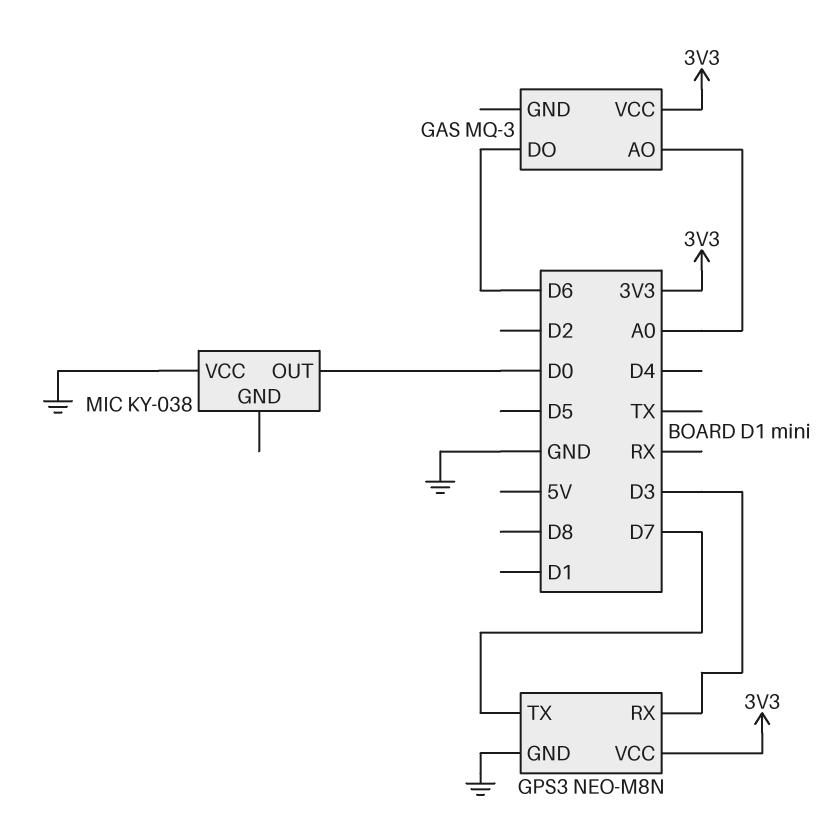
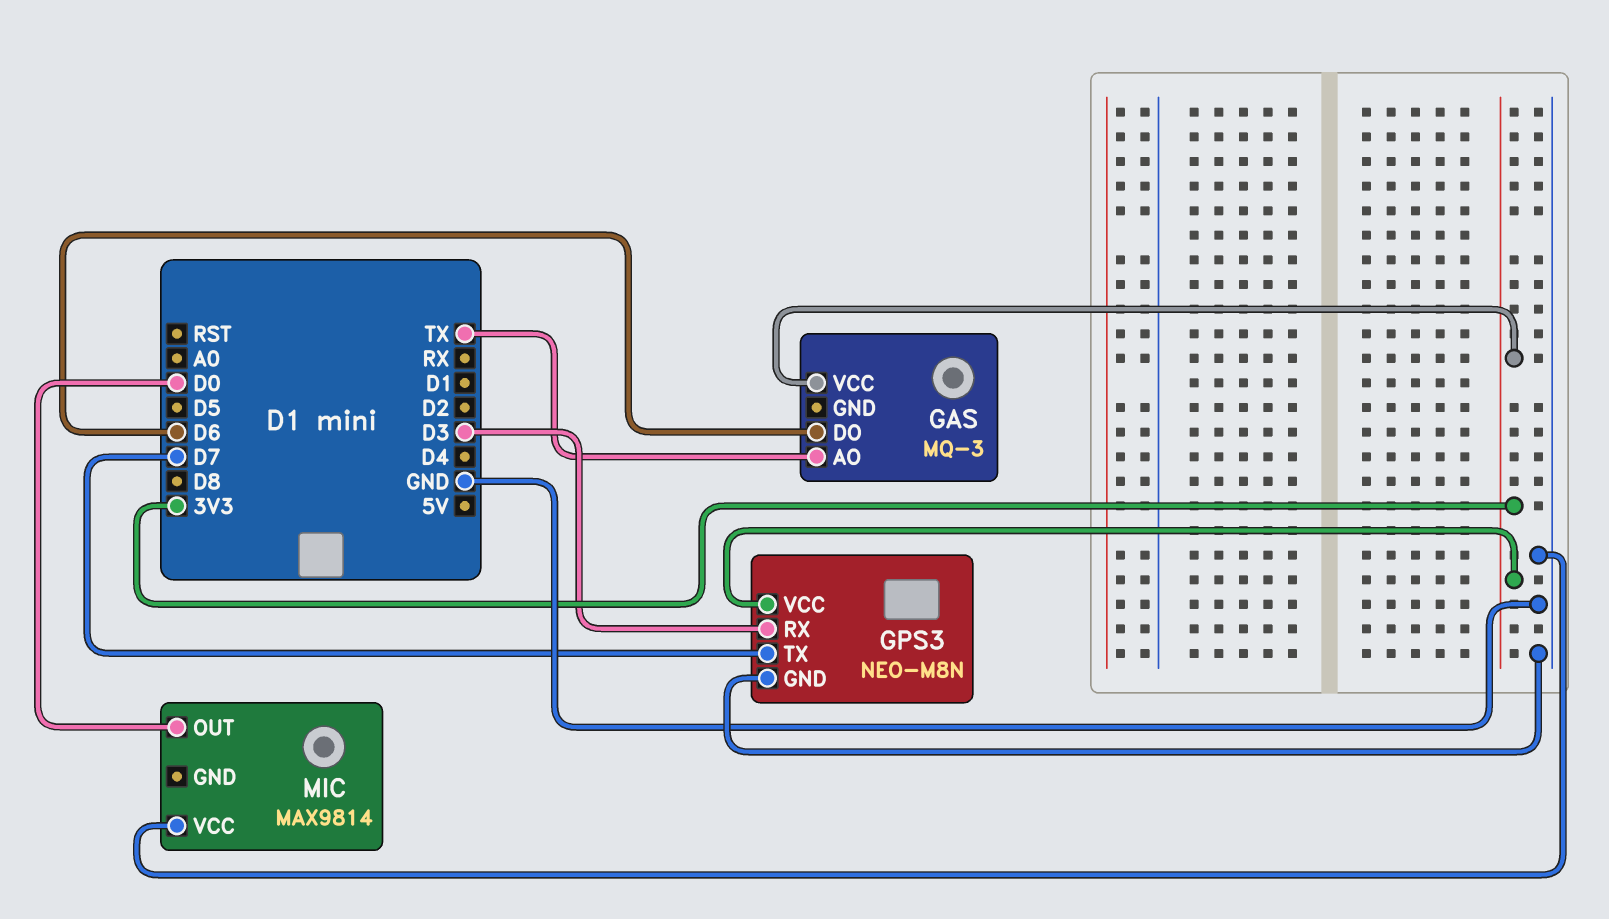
GAS pin AO: A0 -> TX
MIC: KY-038 -> MAX9814

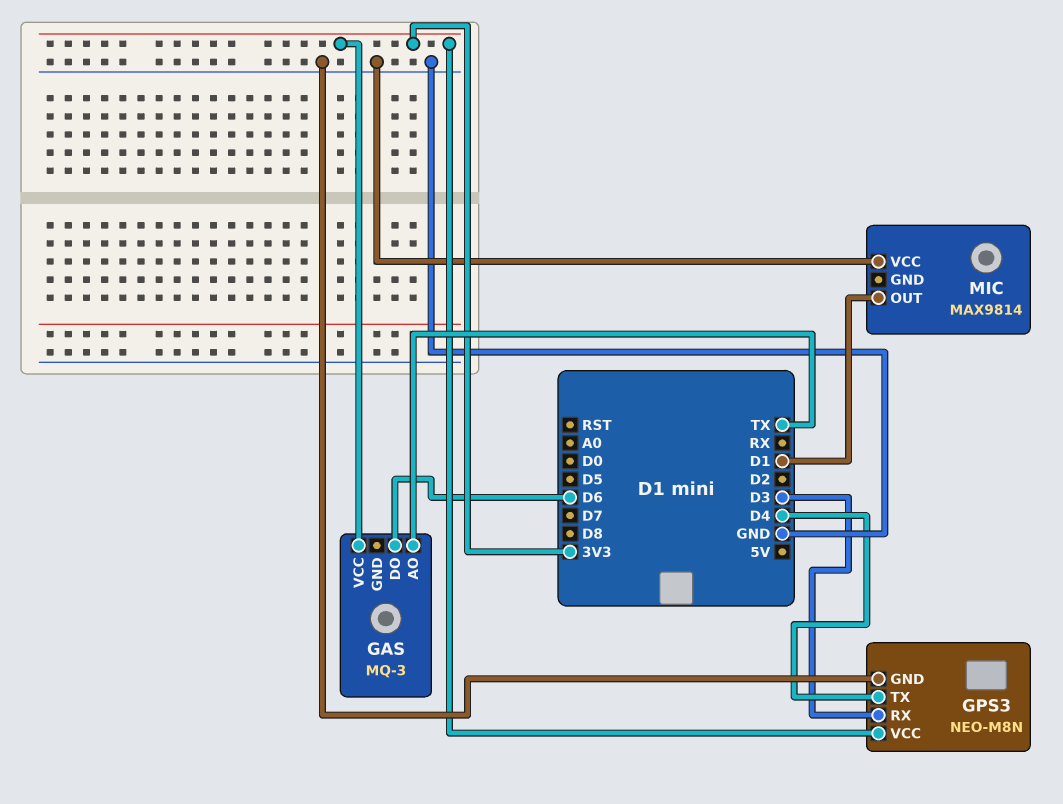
GPS3 pin TX: D7 -> D4
MIC pin OUT: D0 -> D1

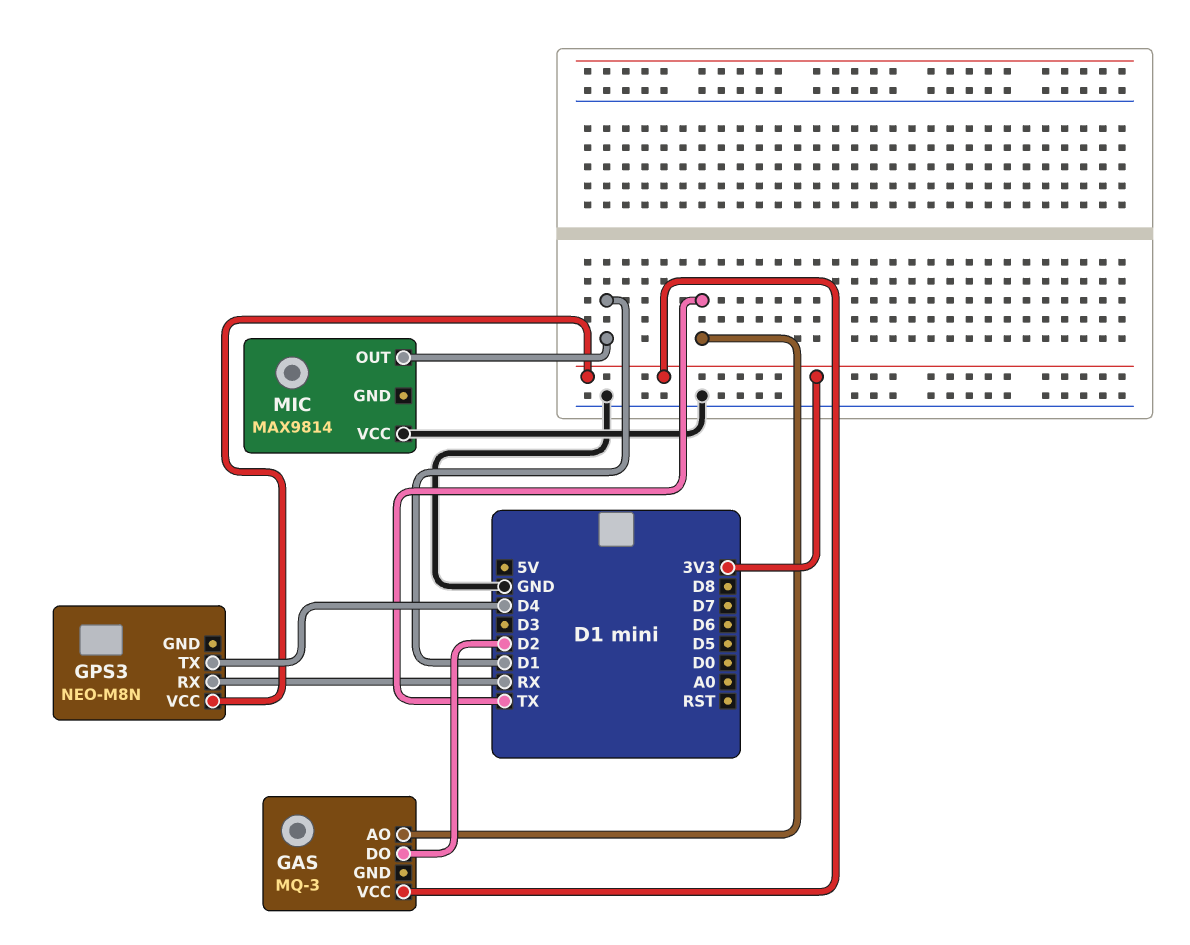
GAS pin DO: D6 -> D2
GPS3 pin GND: GND -> none
GPS3 pin RX: D3 -> RX

